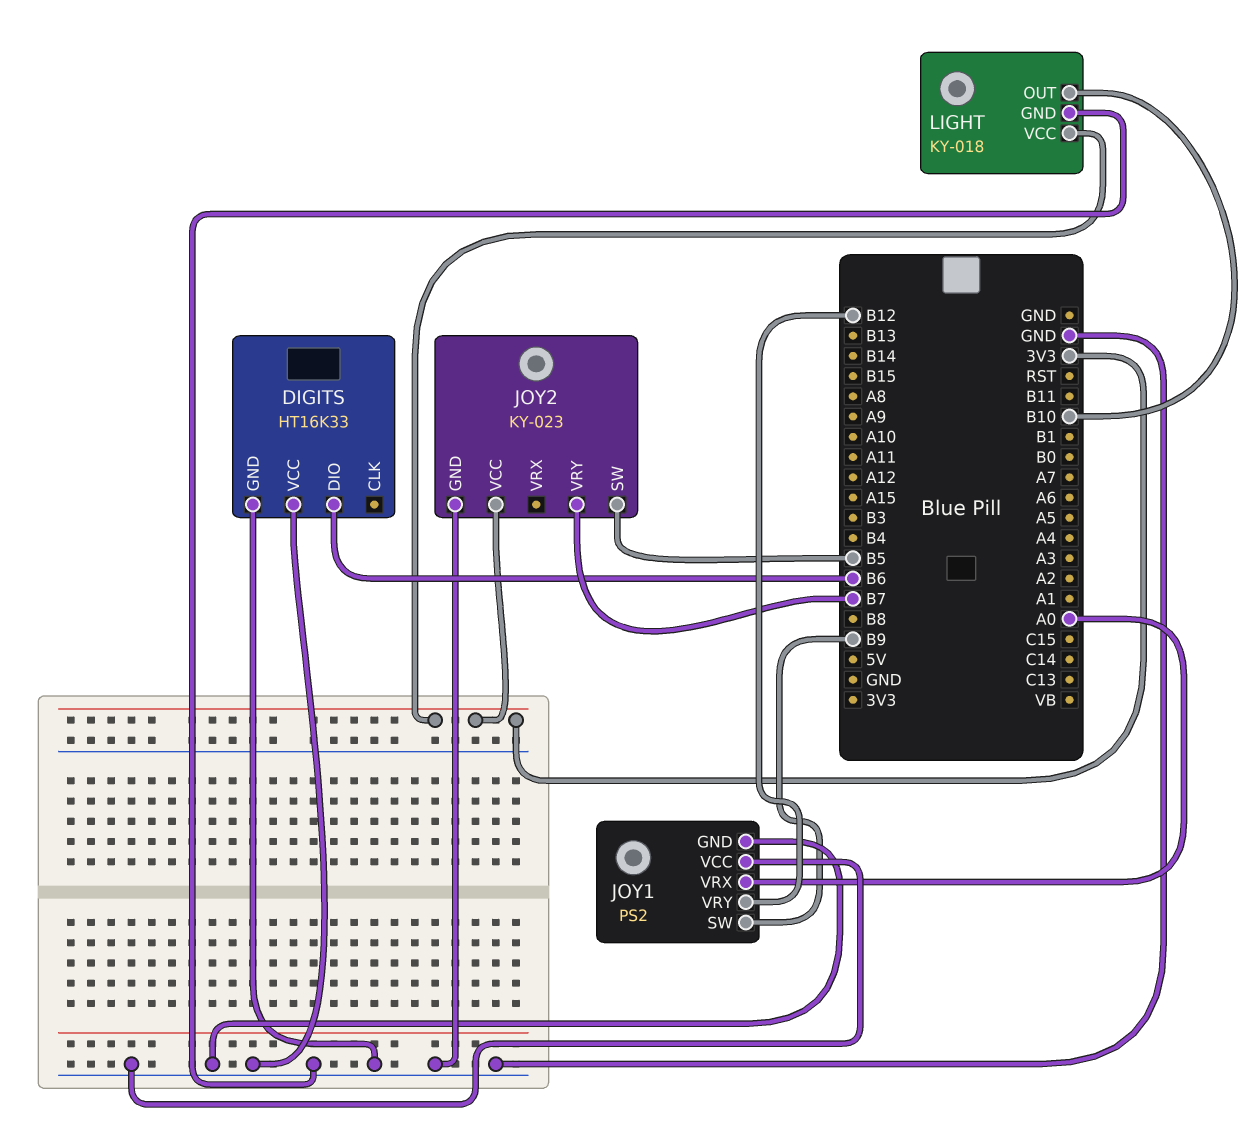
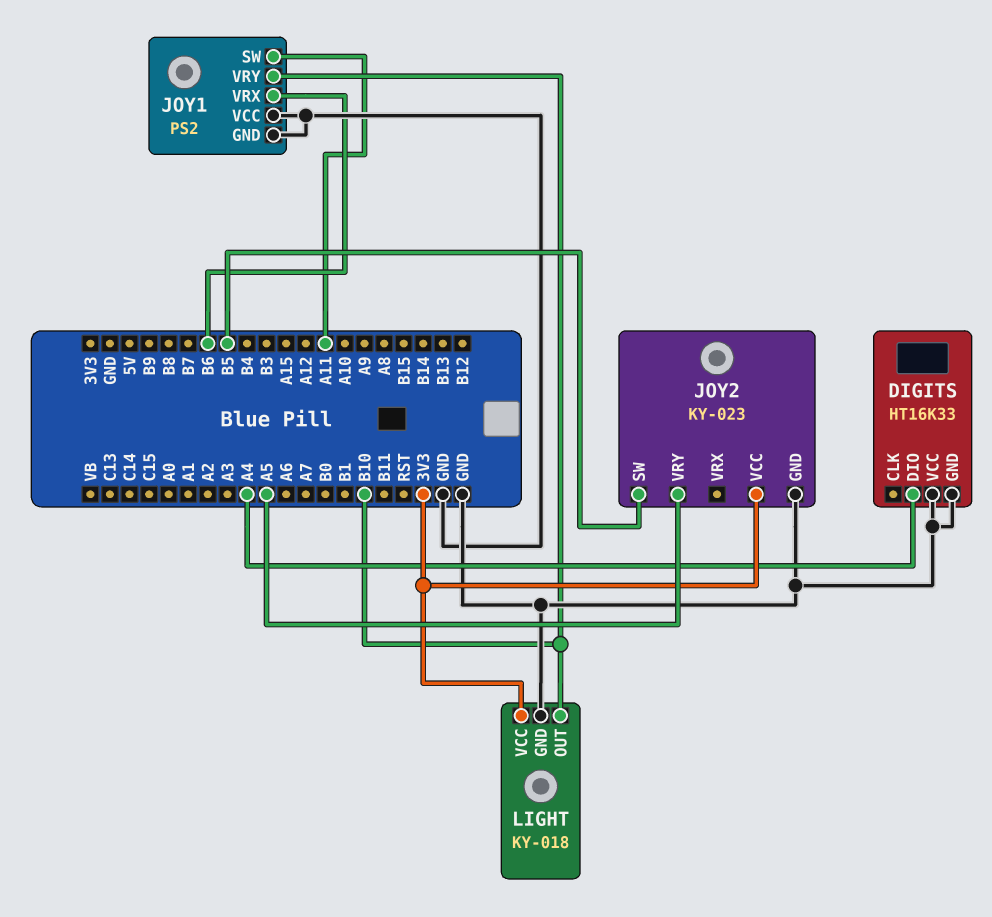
DIGITS pin DIO: B6 -> A4
JOY1 pin SW: B9 -> A11
JOY1 pin VRX: A0 -> B6
JOY1 pin VRY: B12 -> B10
JOY2 pin VRY: B7 -> A5

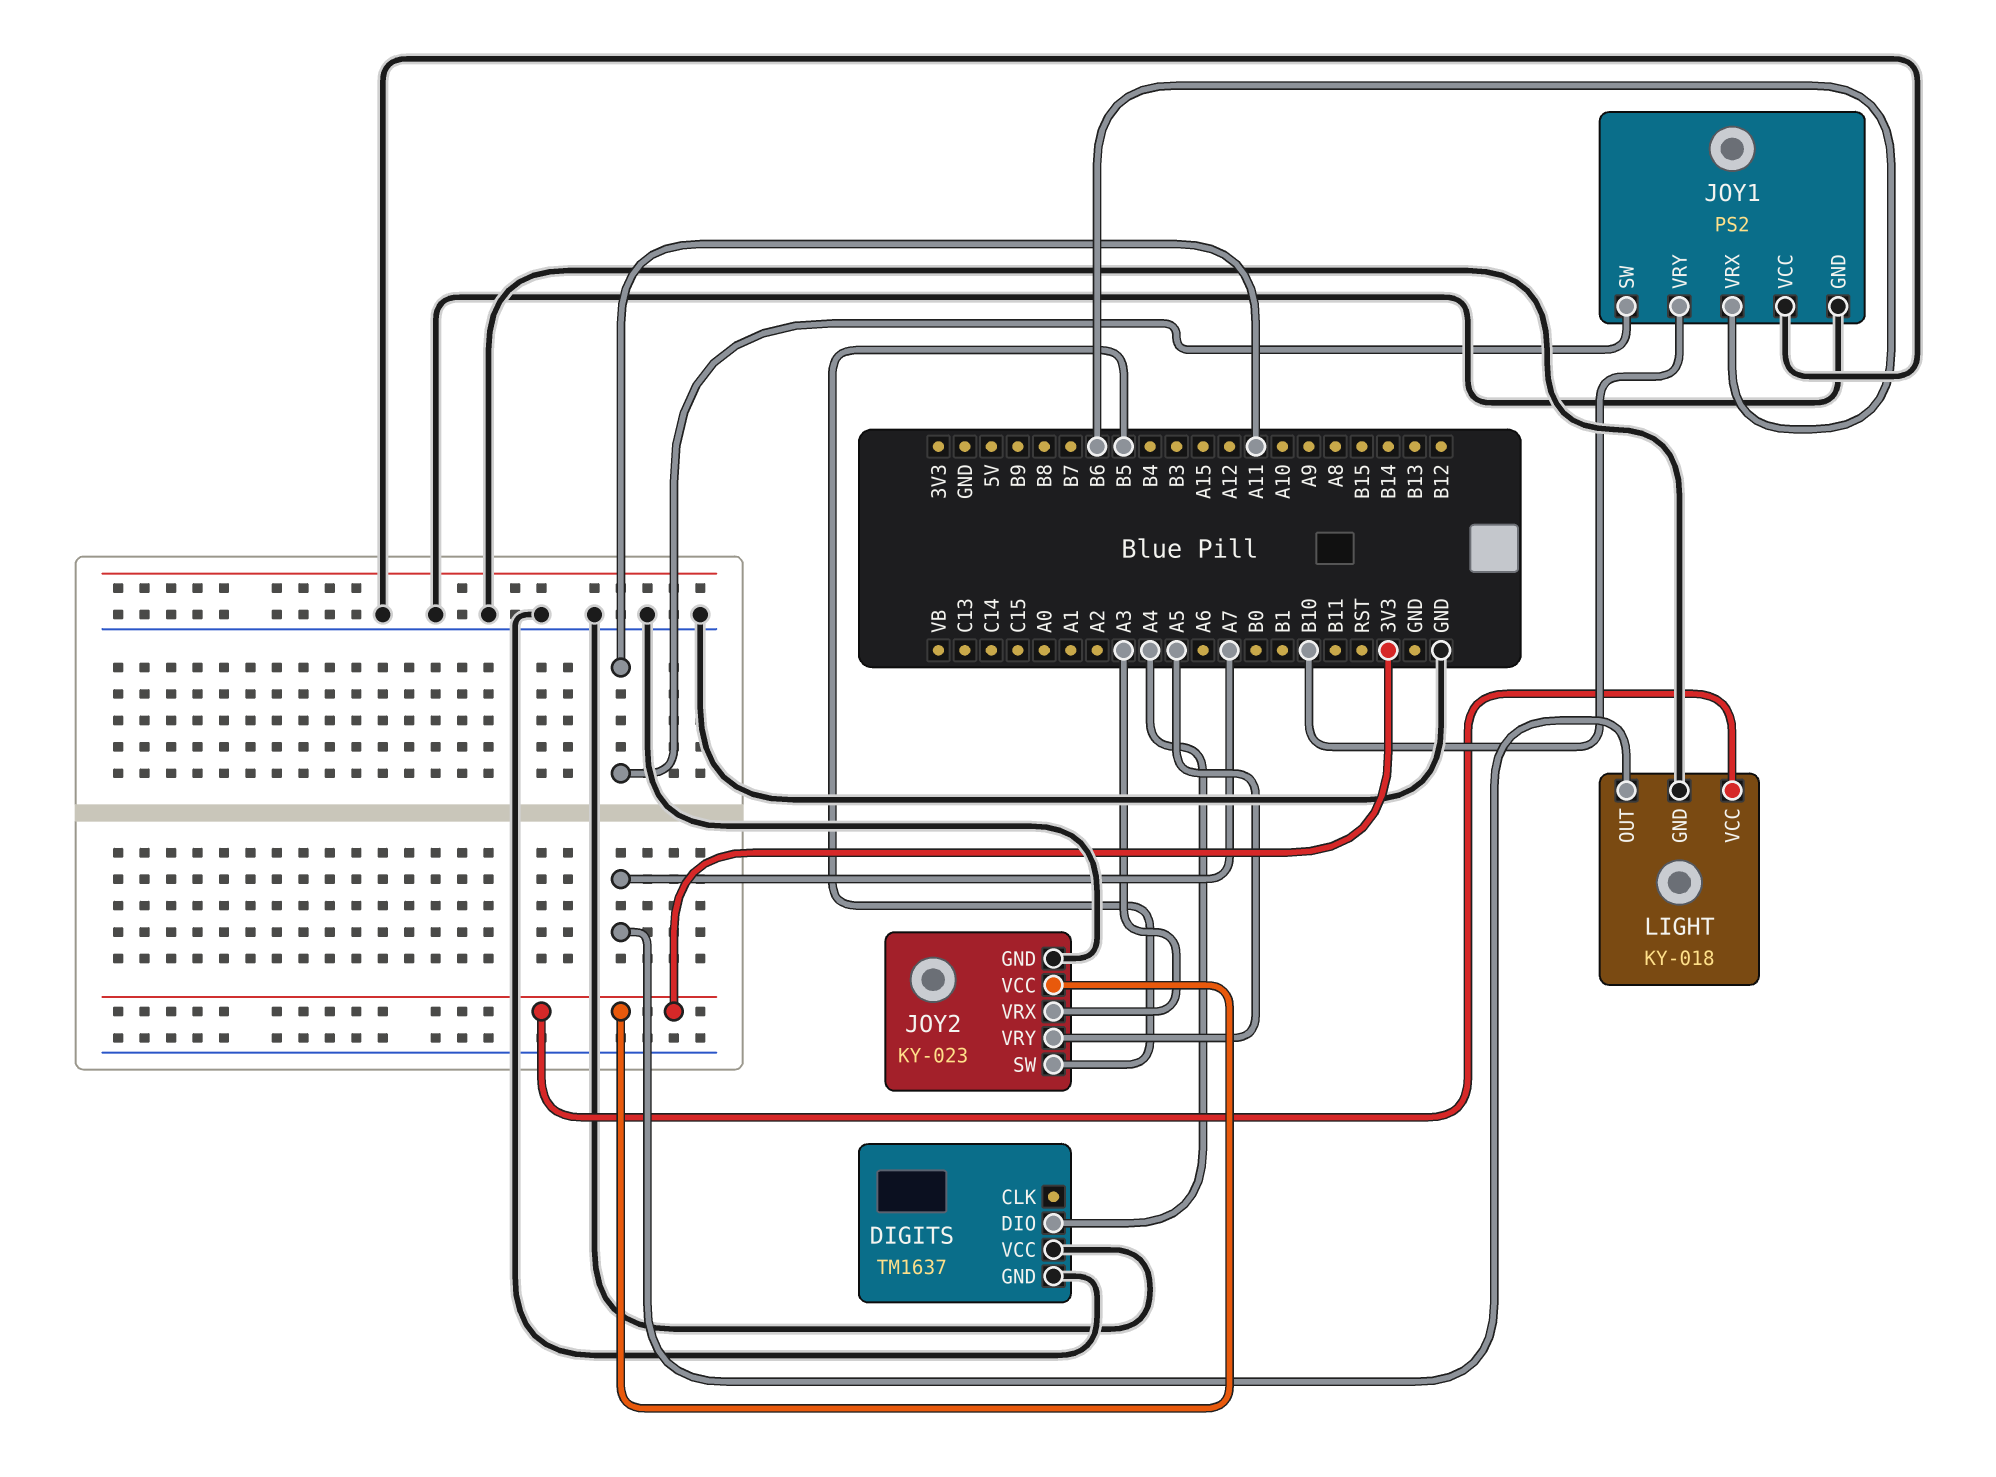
DIGITS: HT16K33 -> TM1637
JOY2 pin VRX: none -> A3
LIGHT pin OUT: B10 -> A7

